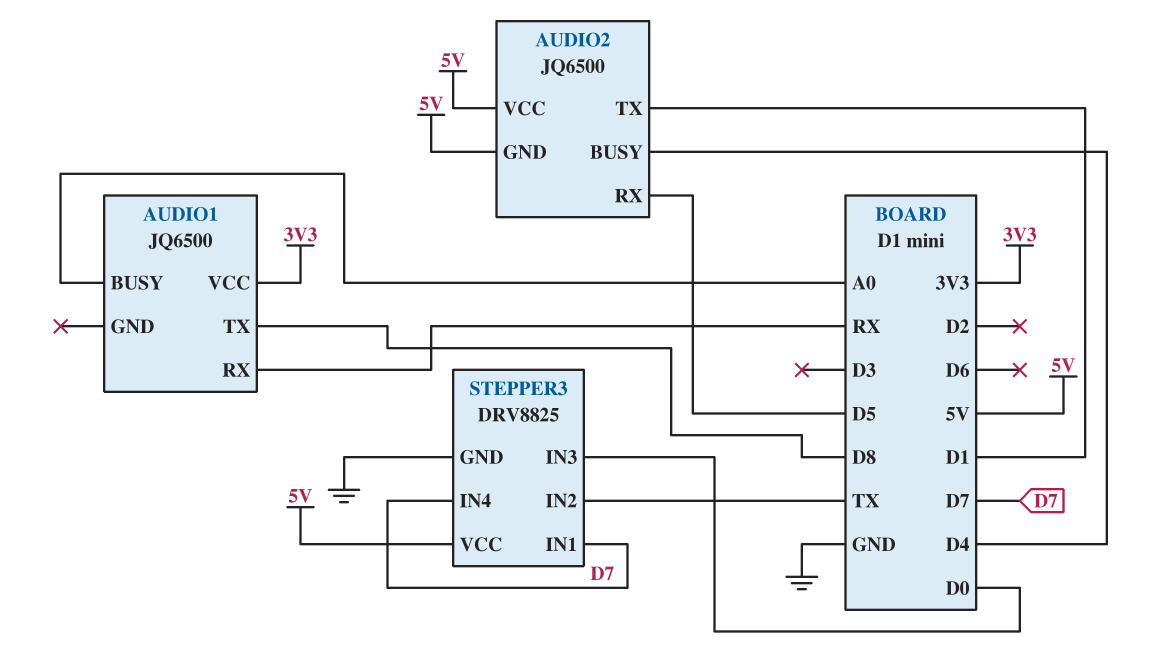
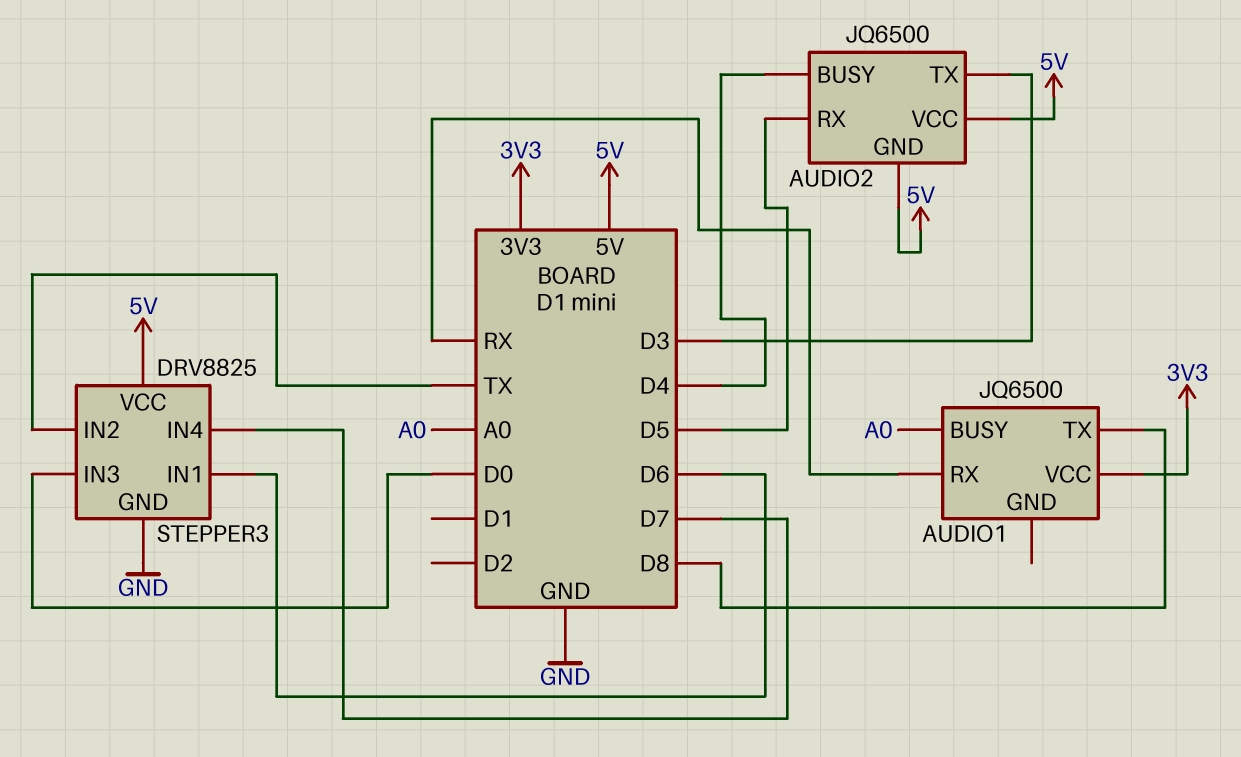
AUDIO2 pin TX: D1 -> D3
STEPPER3 pin IN1: D7 -> D6

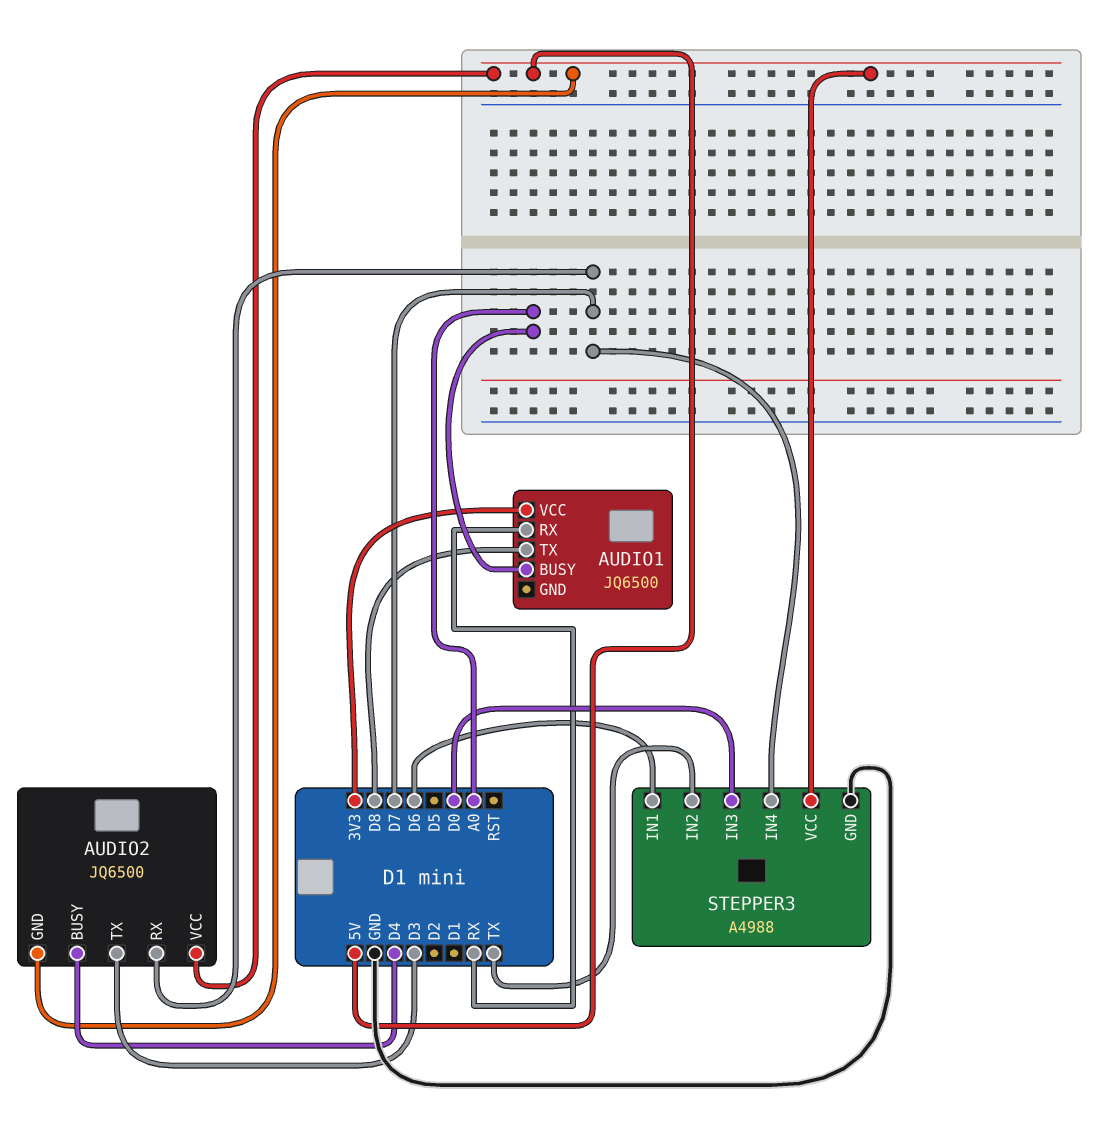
AUDIO2 pin RX: D5 -> D7
STEPPER3: DRV8825 -> A4988

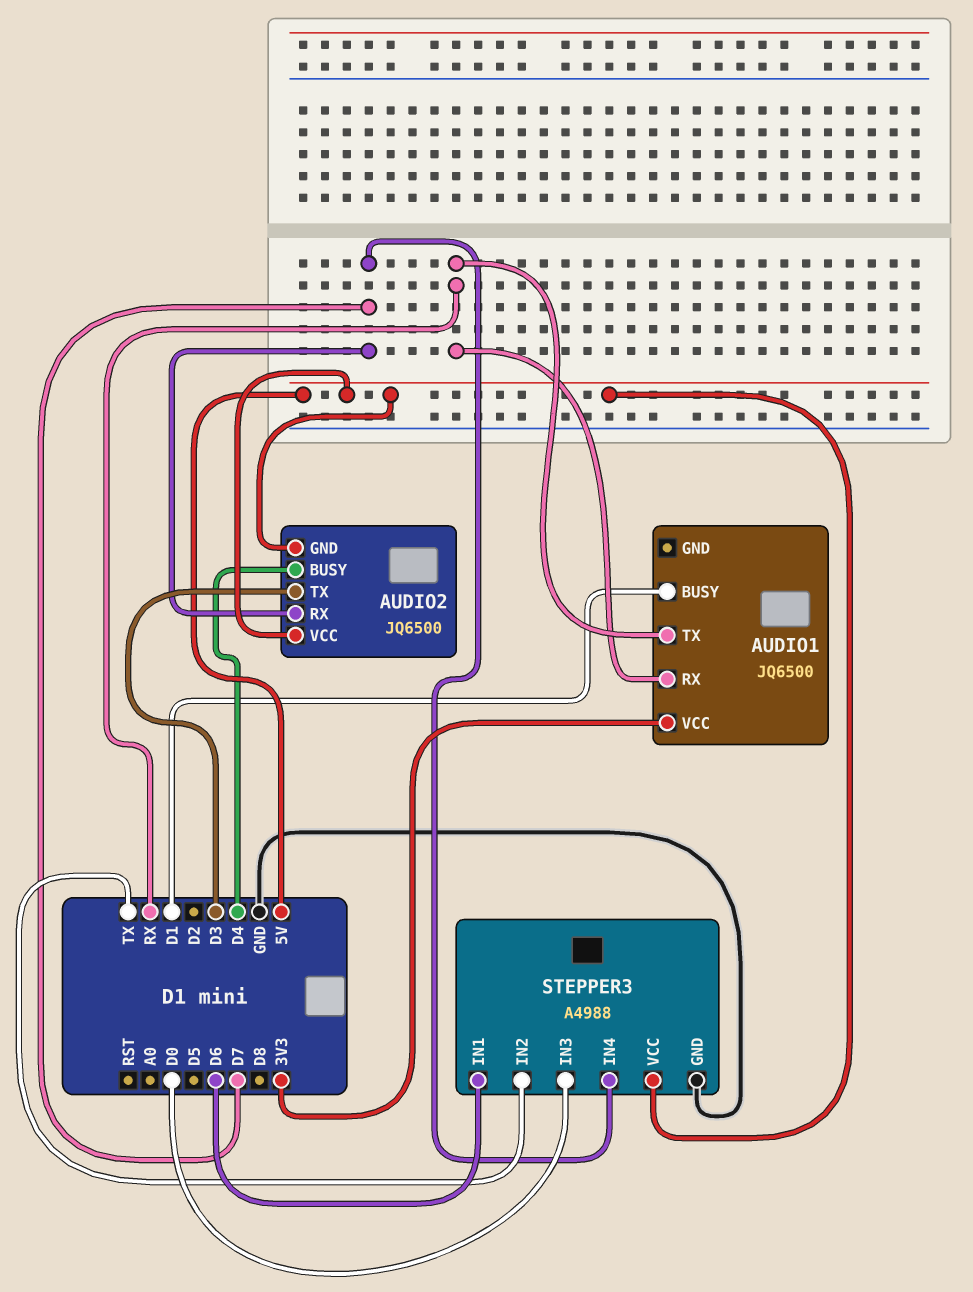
AUDIO1 pin BUSY: A0 -> D1
AUDIO1 pin TX: D8 -> RX

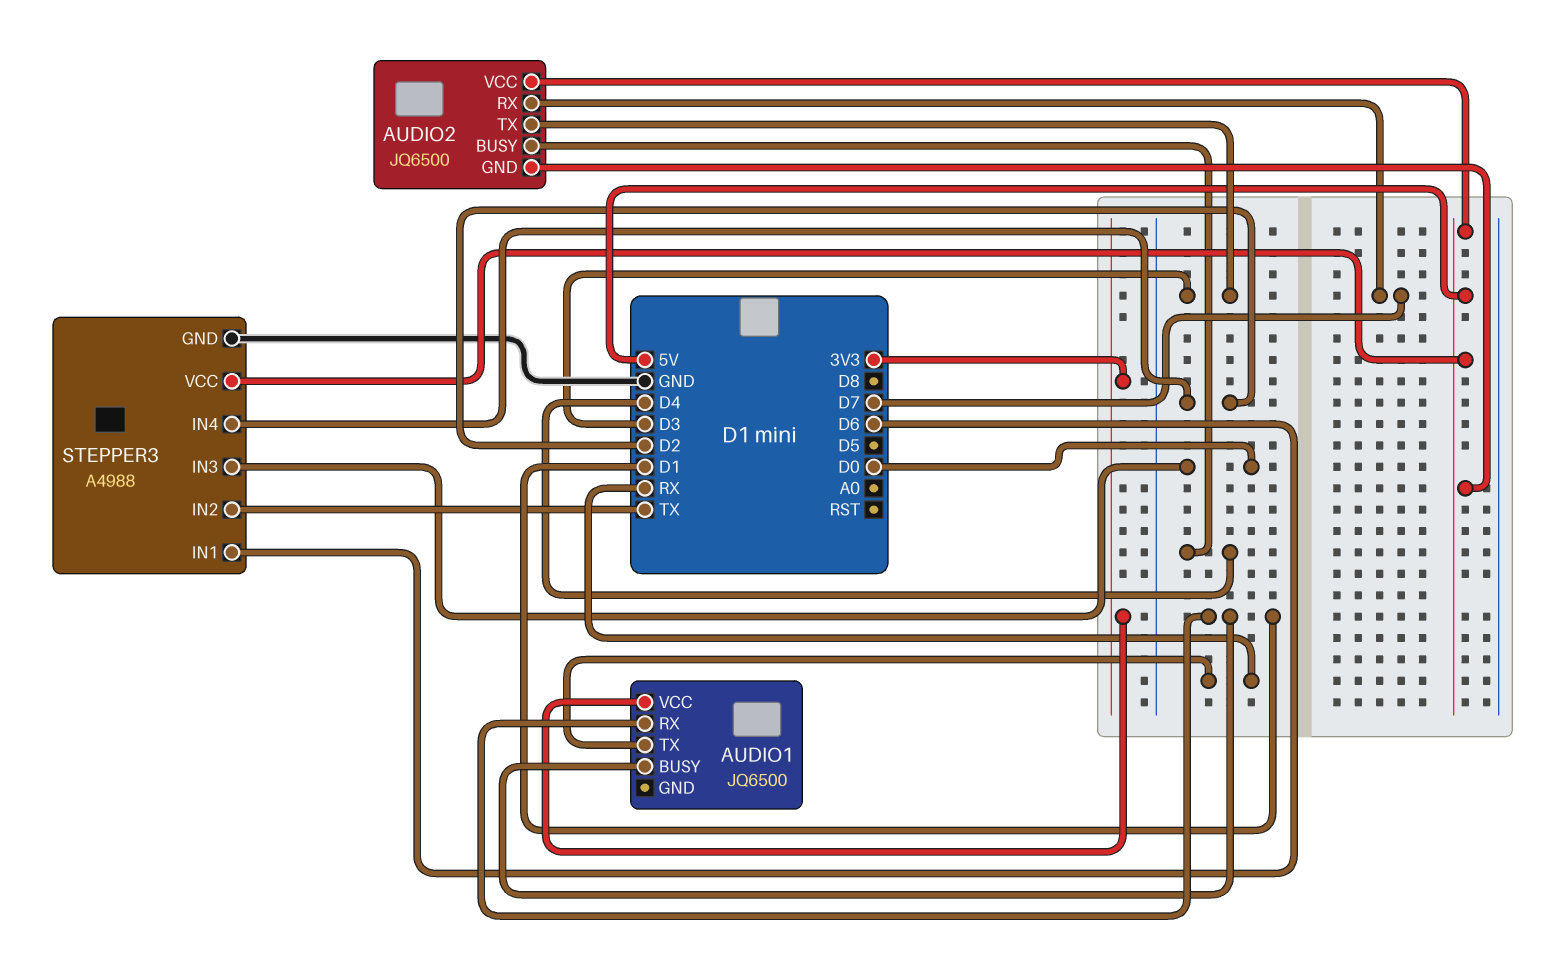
AUDIO1 pin RX: RX -> D1
STEPPER3 pin IN4: D7 -> D2

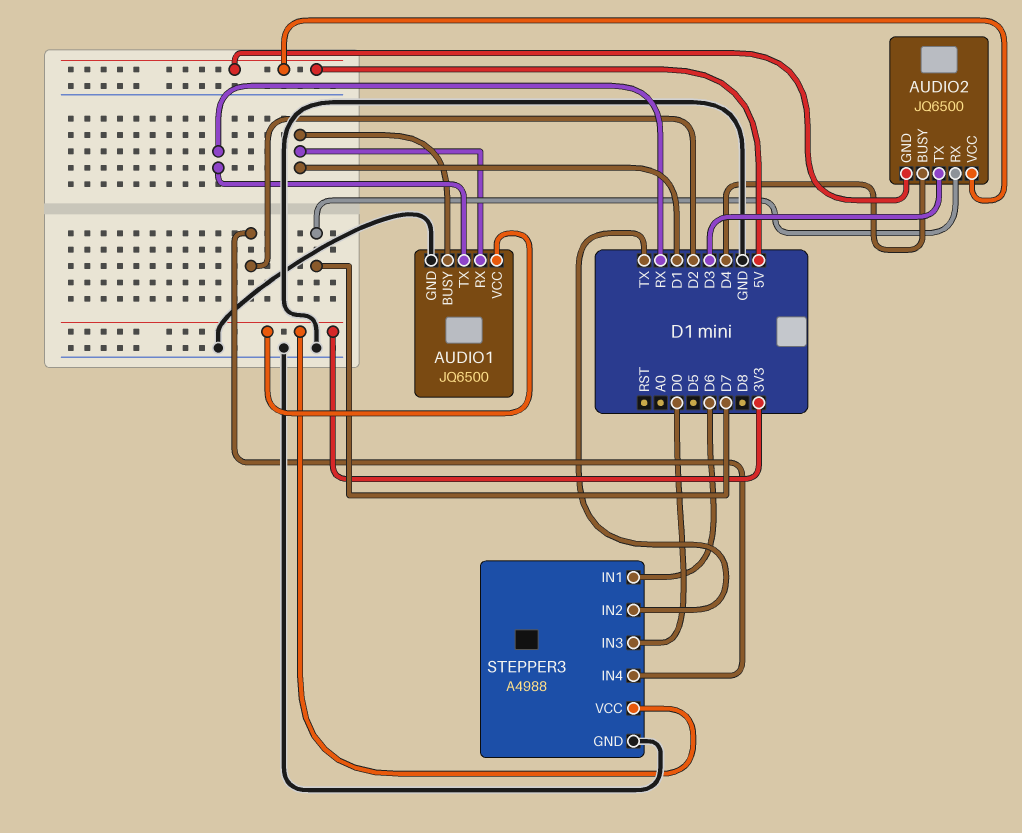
AUDIO1 pin GND: none -> GND
STEPPER3 pin VCC: 5V -> 3V3

